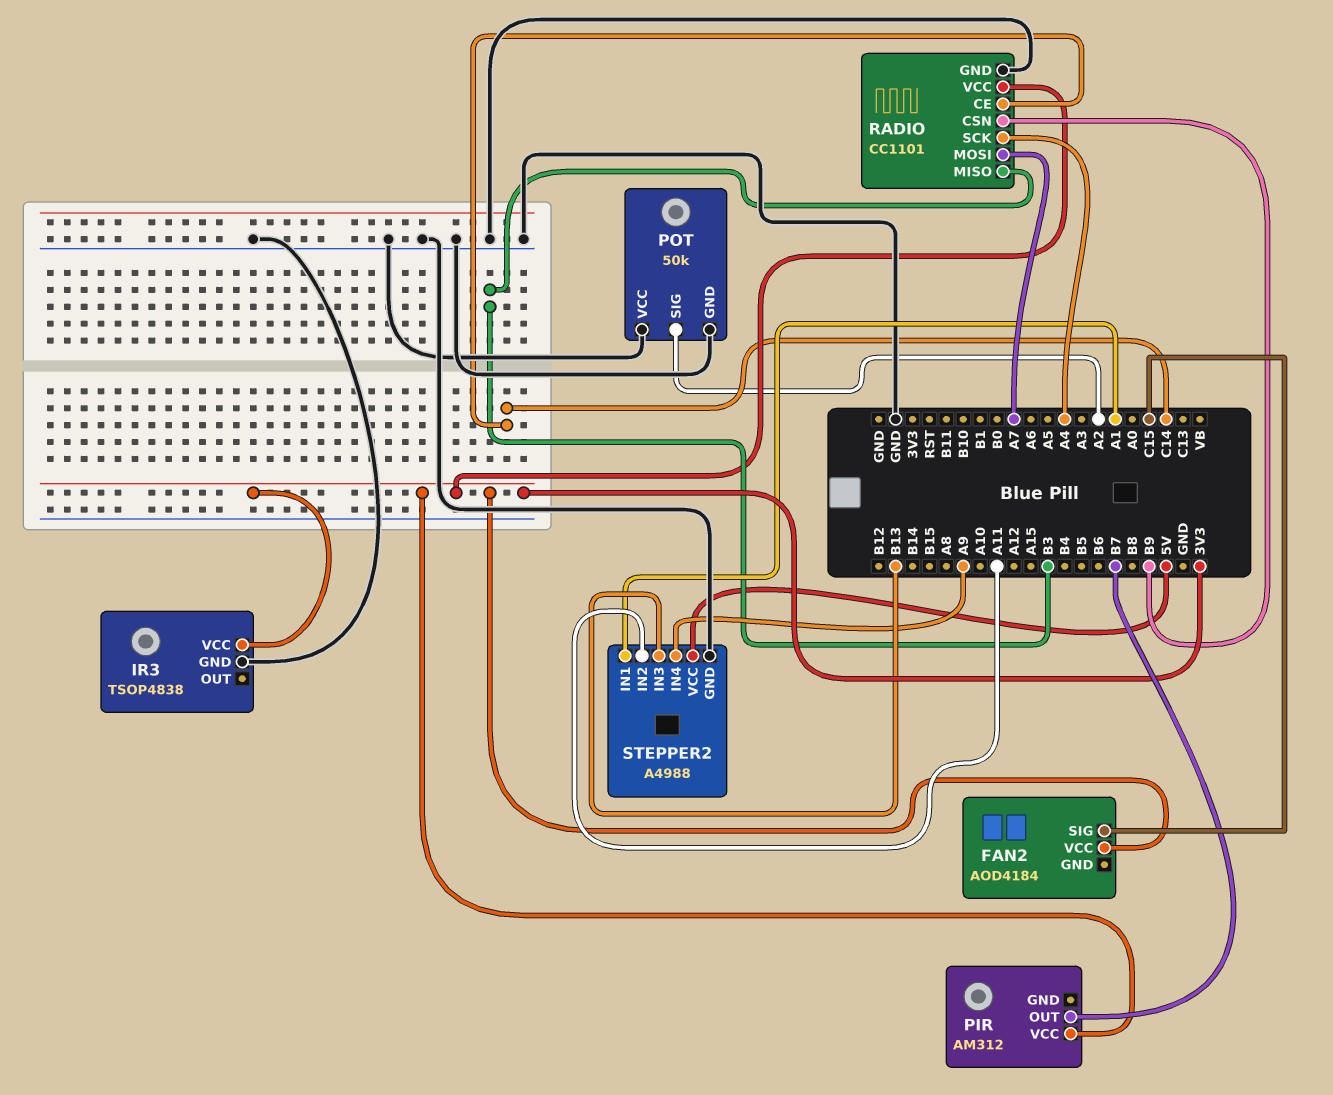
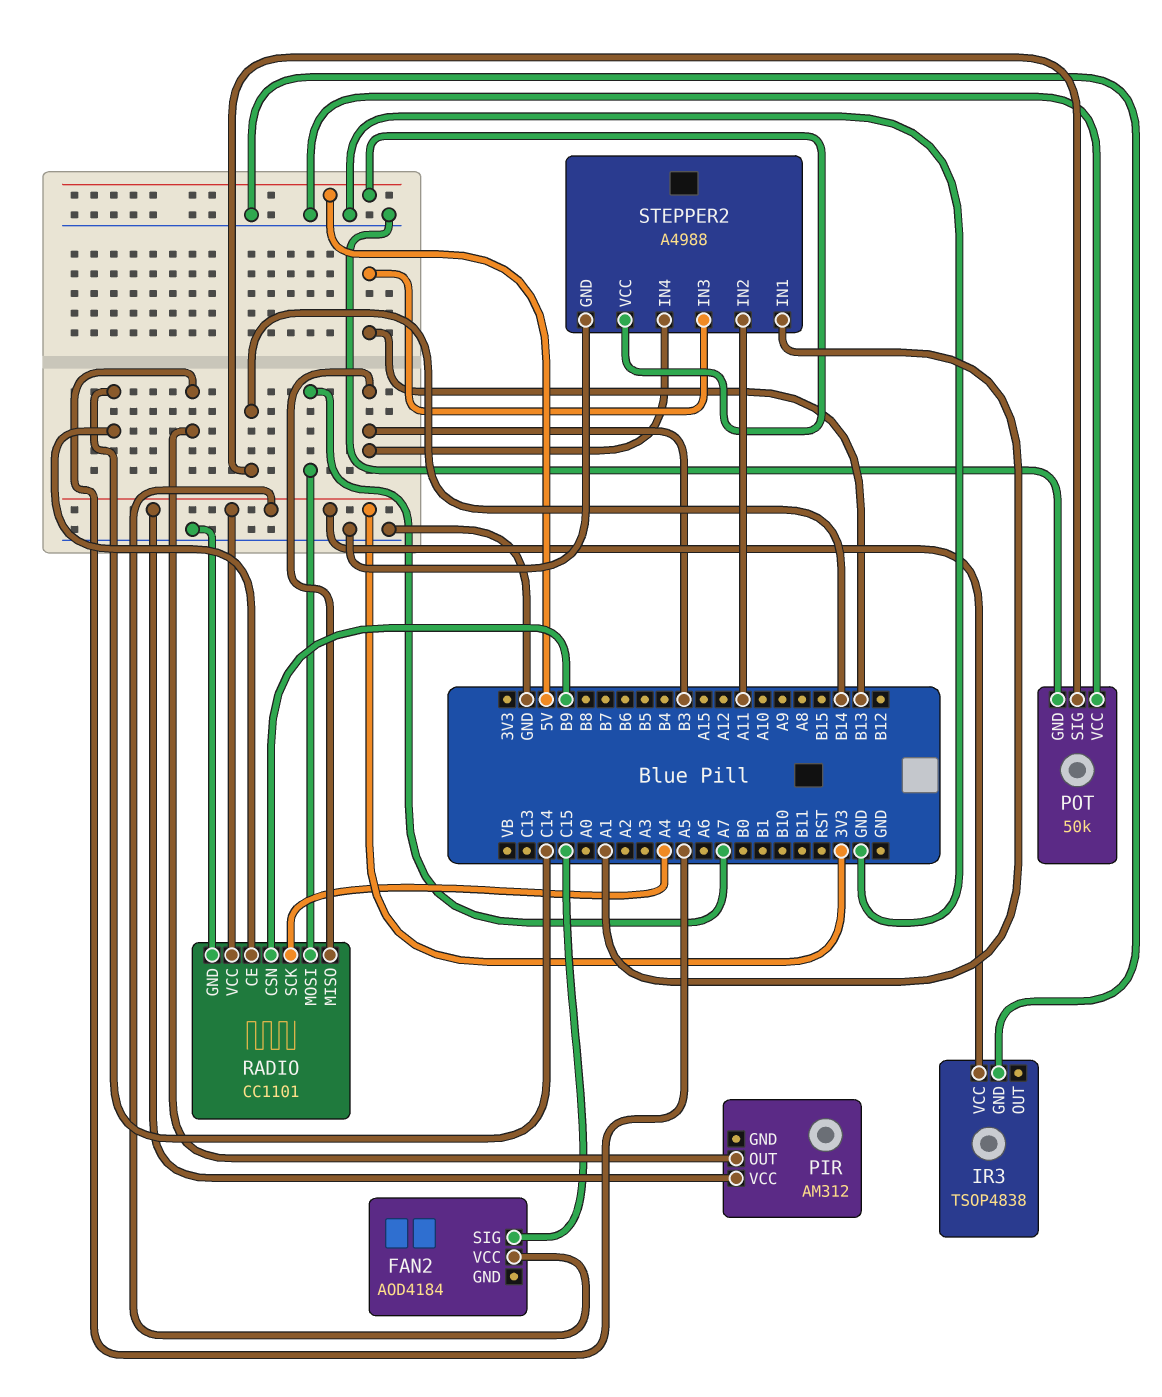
PIR pin OUT: B7 -> A5
POT pin SIG: A2 -> B14
STEPPER2 pin IN4: A9 -> B3

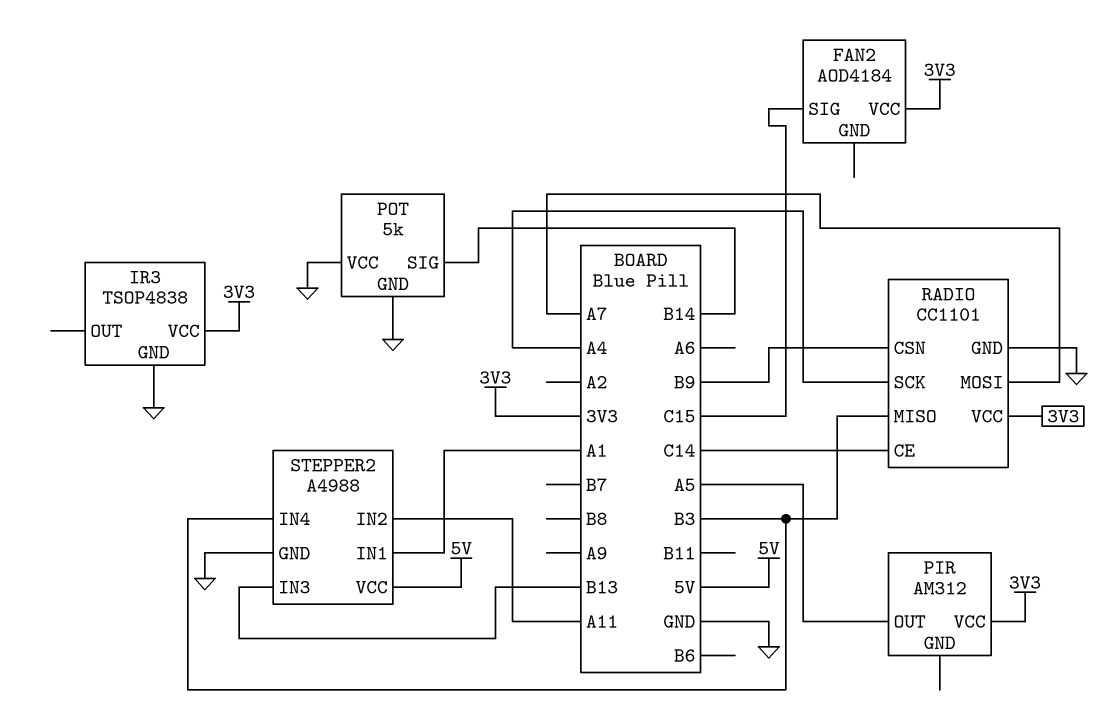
POT: 50k -> 5k

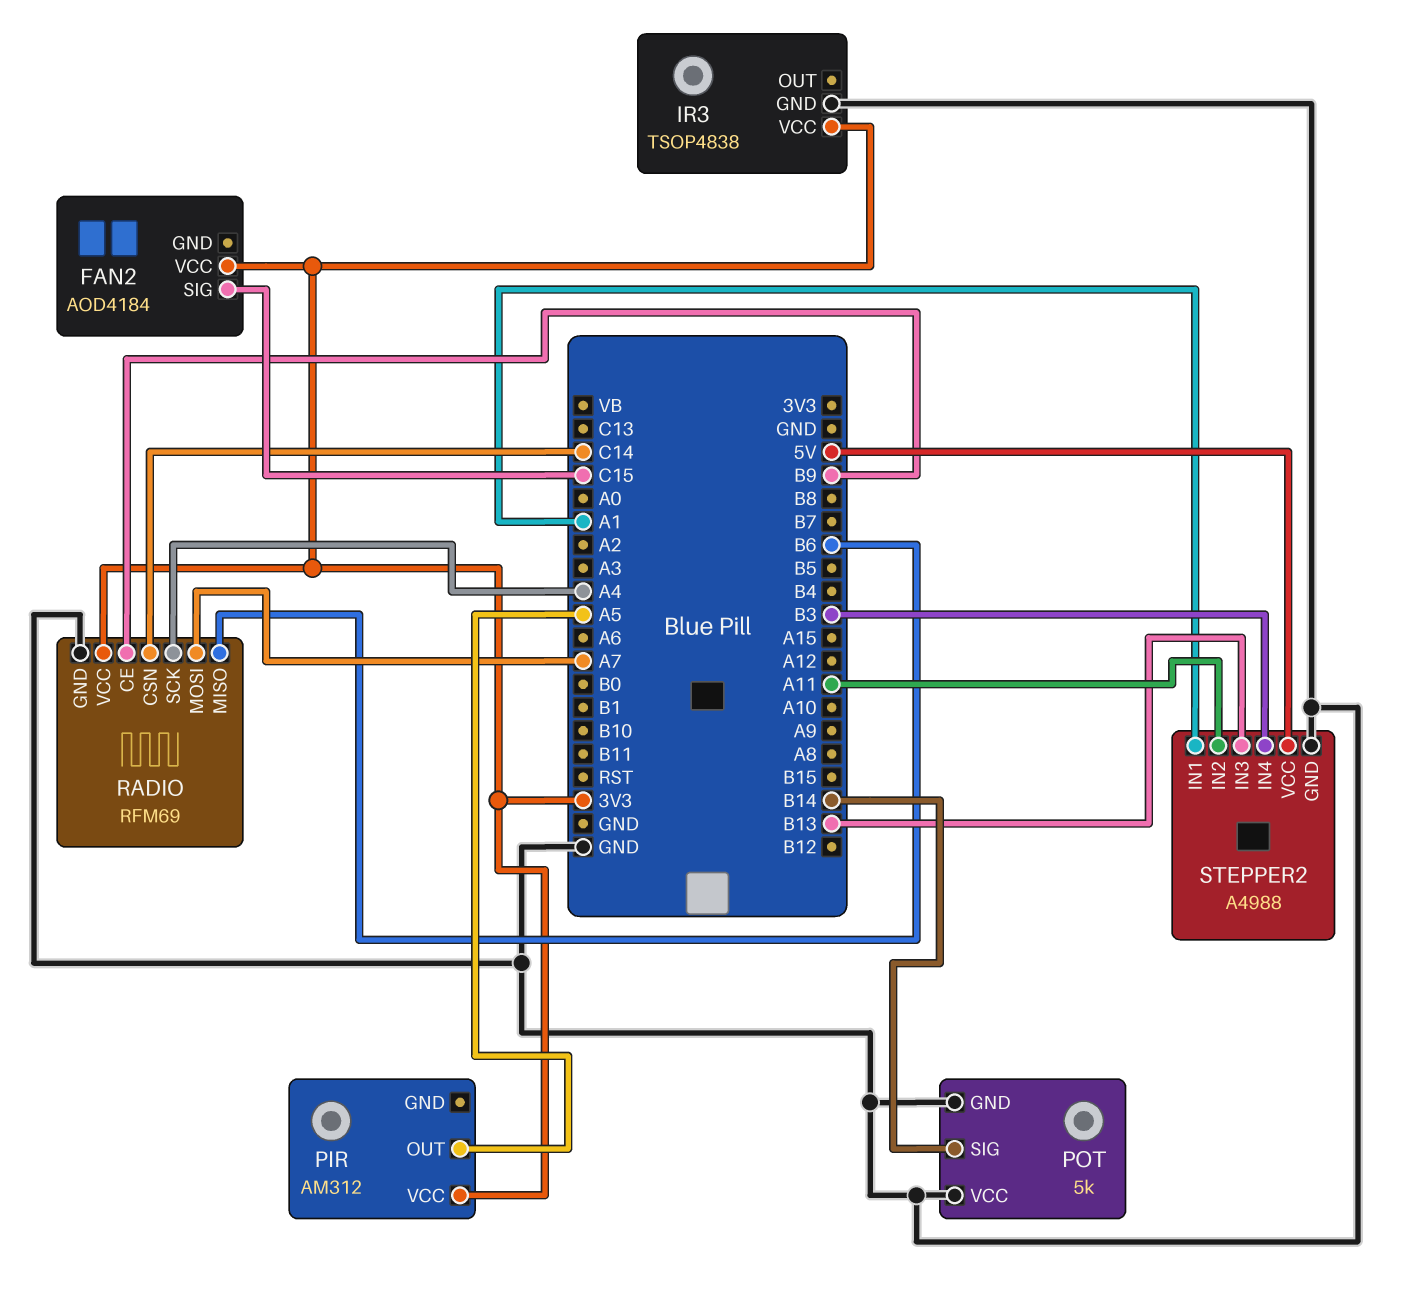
RADIO: CC1101 -> RFM69
RADIO pin CE: C14 -> B9
RADIO pin CSN: B9 -> C14
RADIO pin MISO: B3 -> B6

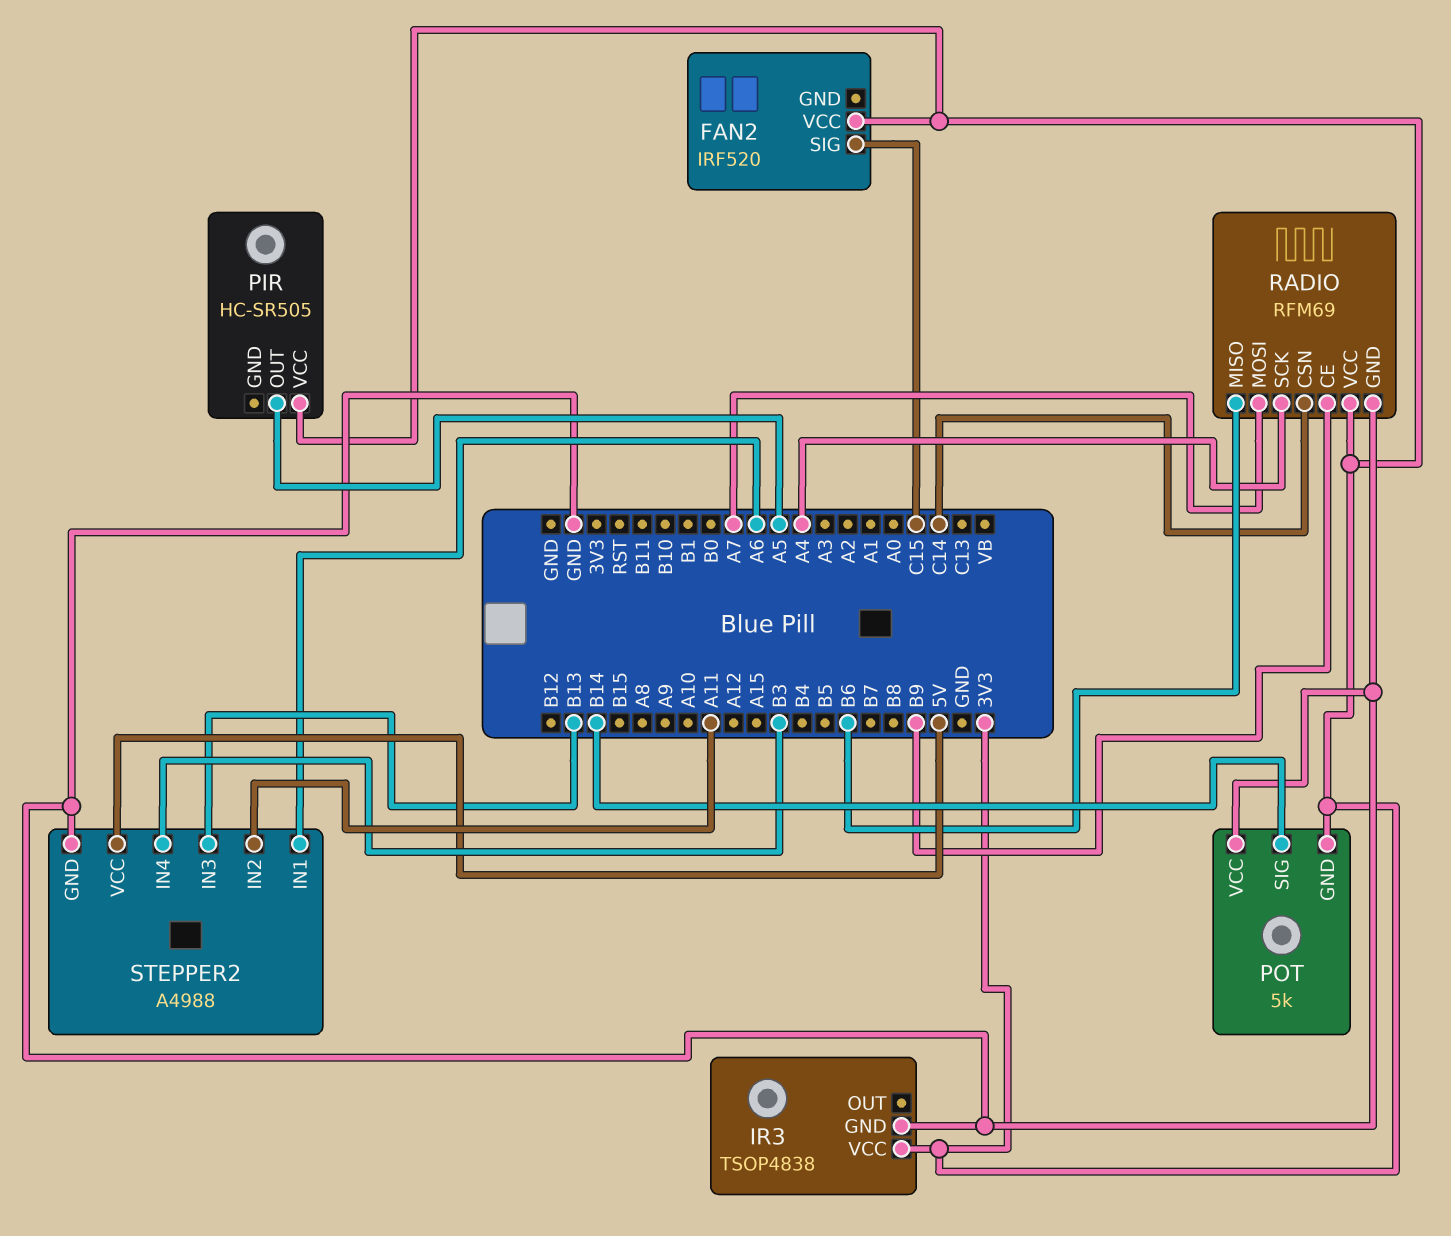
FAN2: AOD4184 -> IRF520
PIR: AM312 -> HC-SR505
POT pin GND: GND -> 3V3
STEPPER2 pin IN1: A1 -> A6

